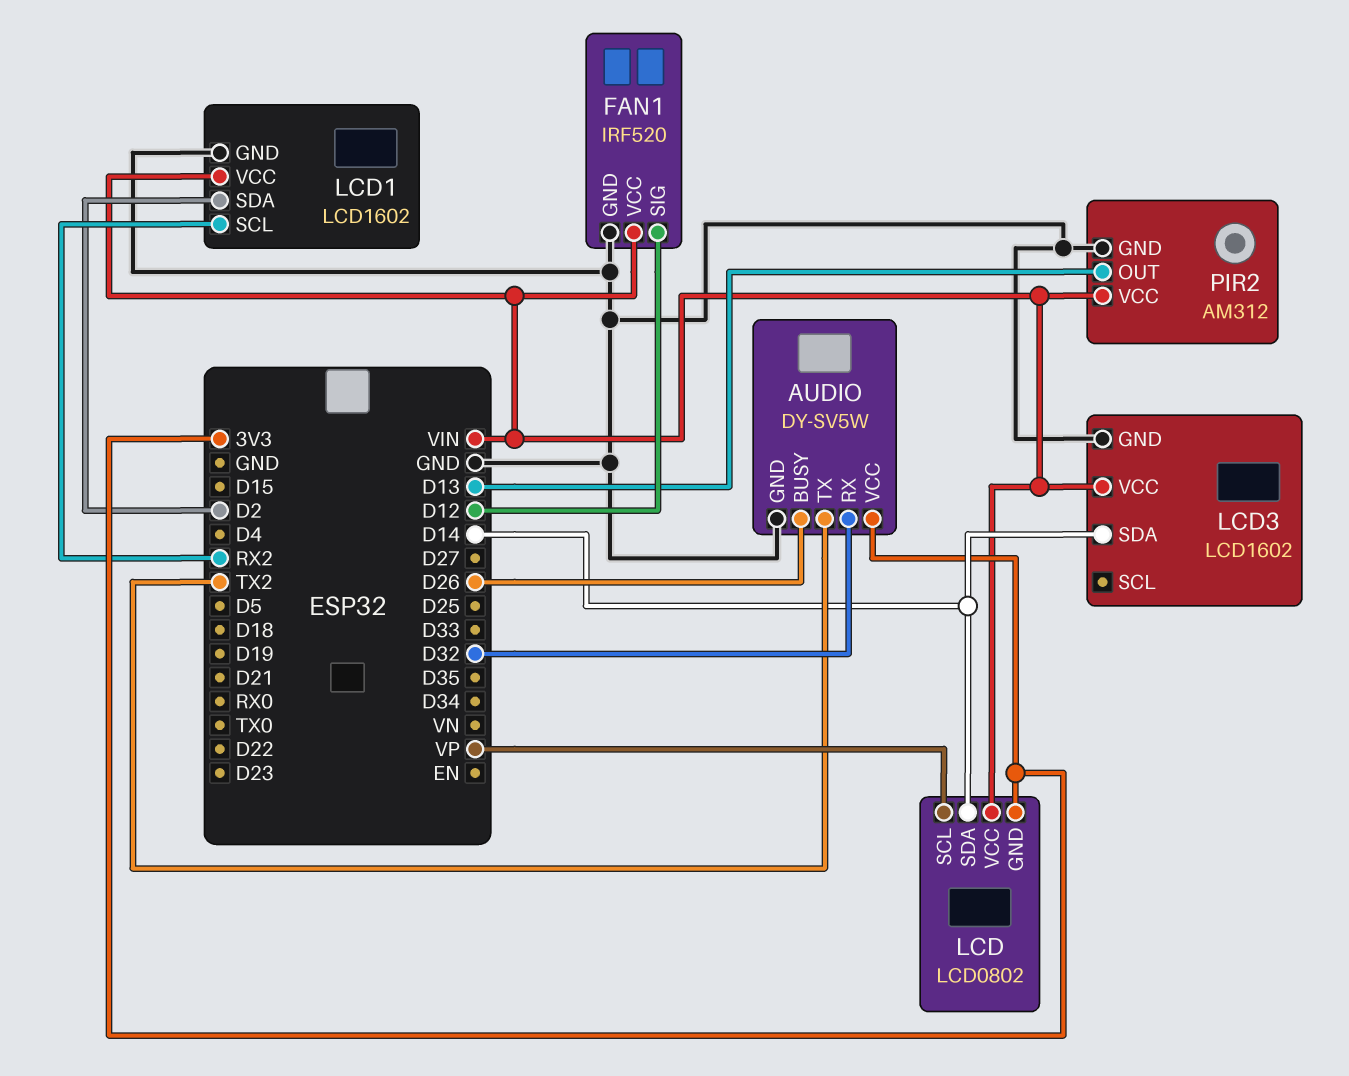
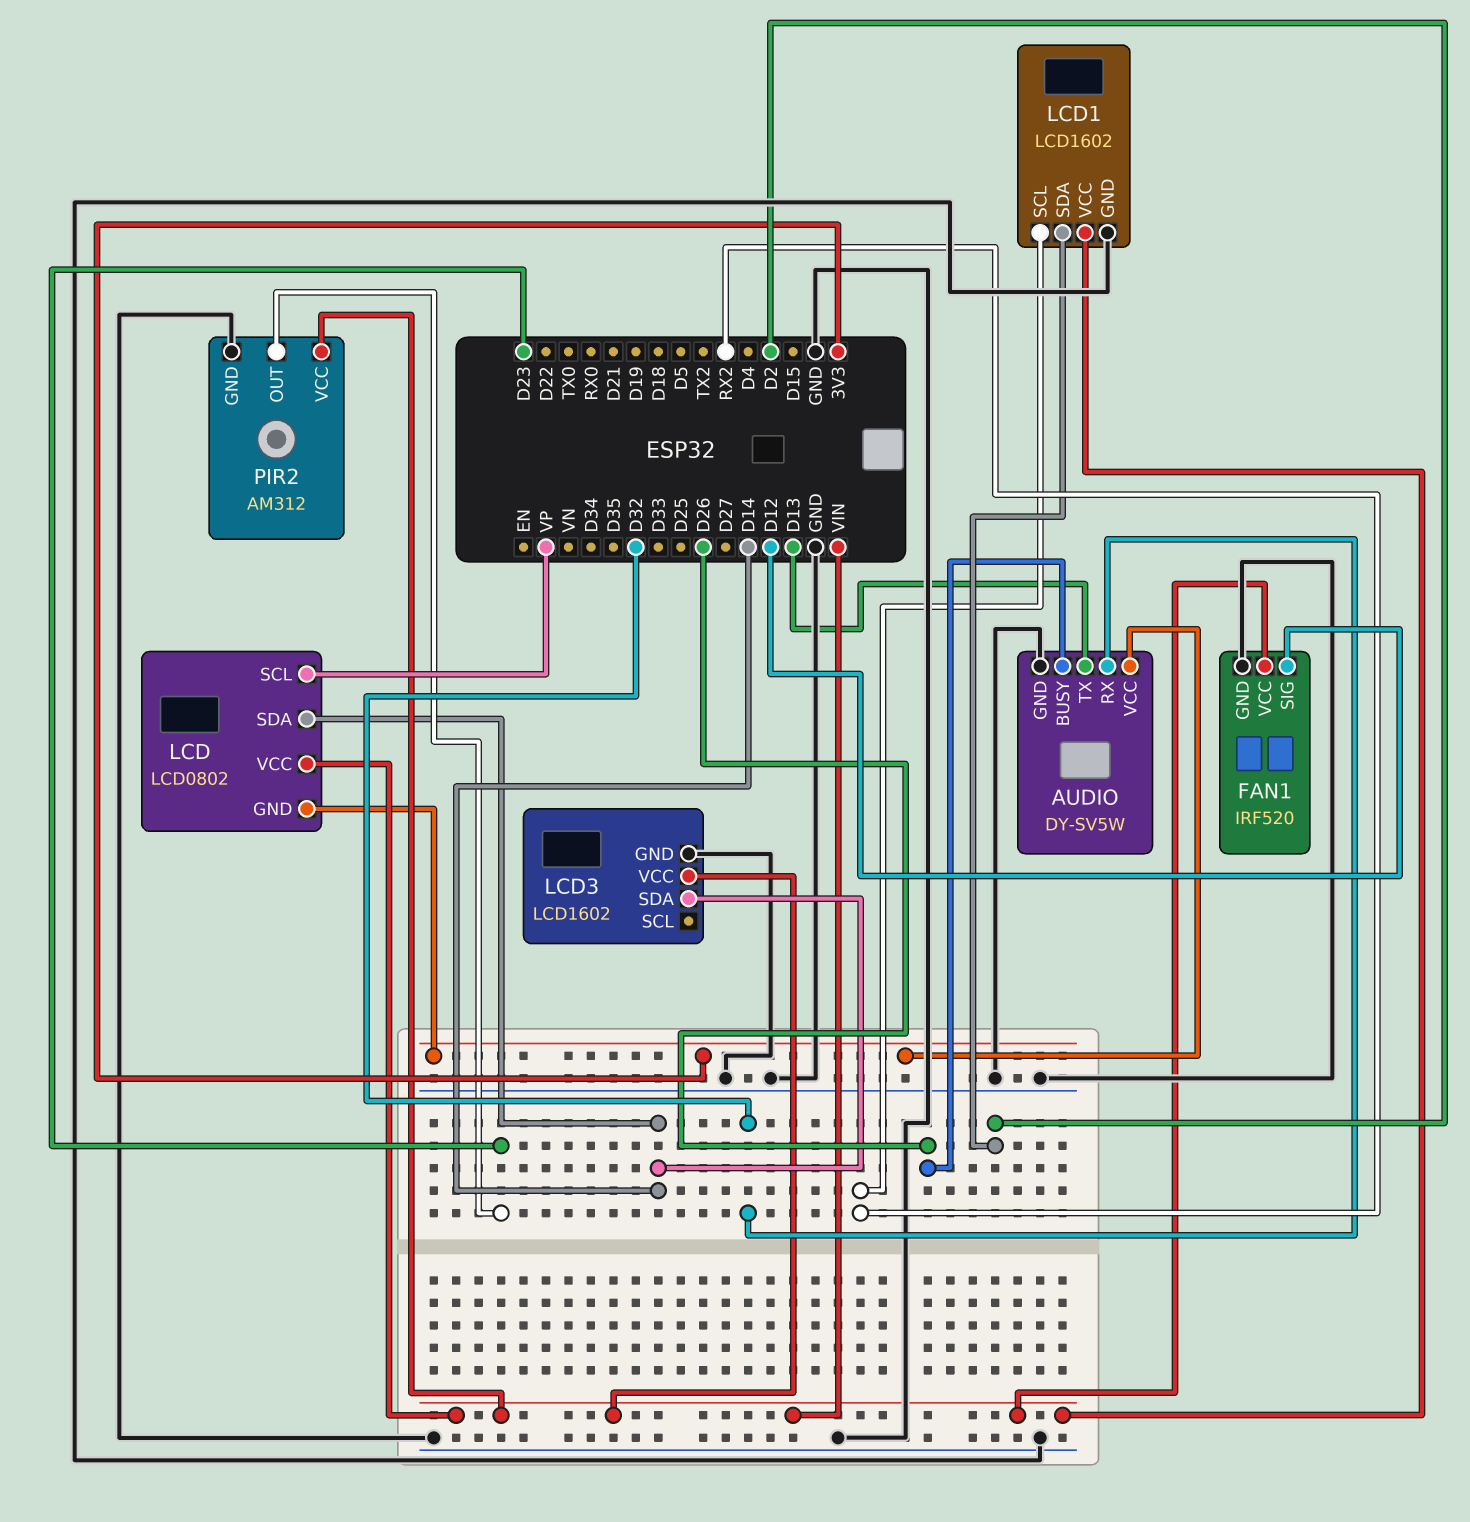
AUDIO pin TX: TX2 -> D13
PIR2 pin OUT: D13 -> D23

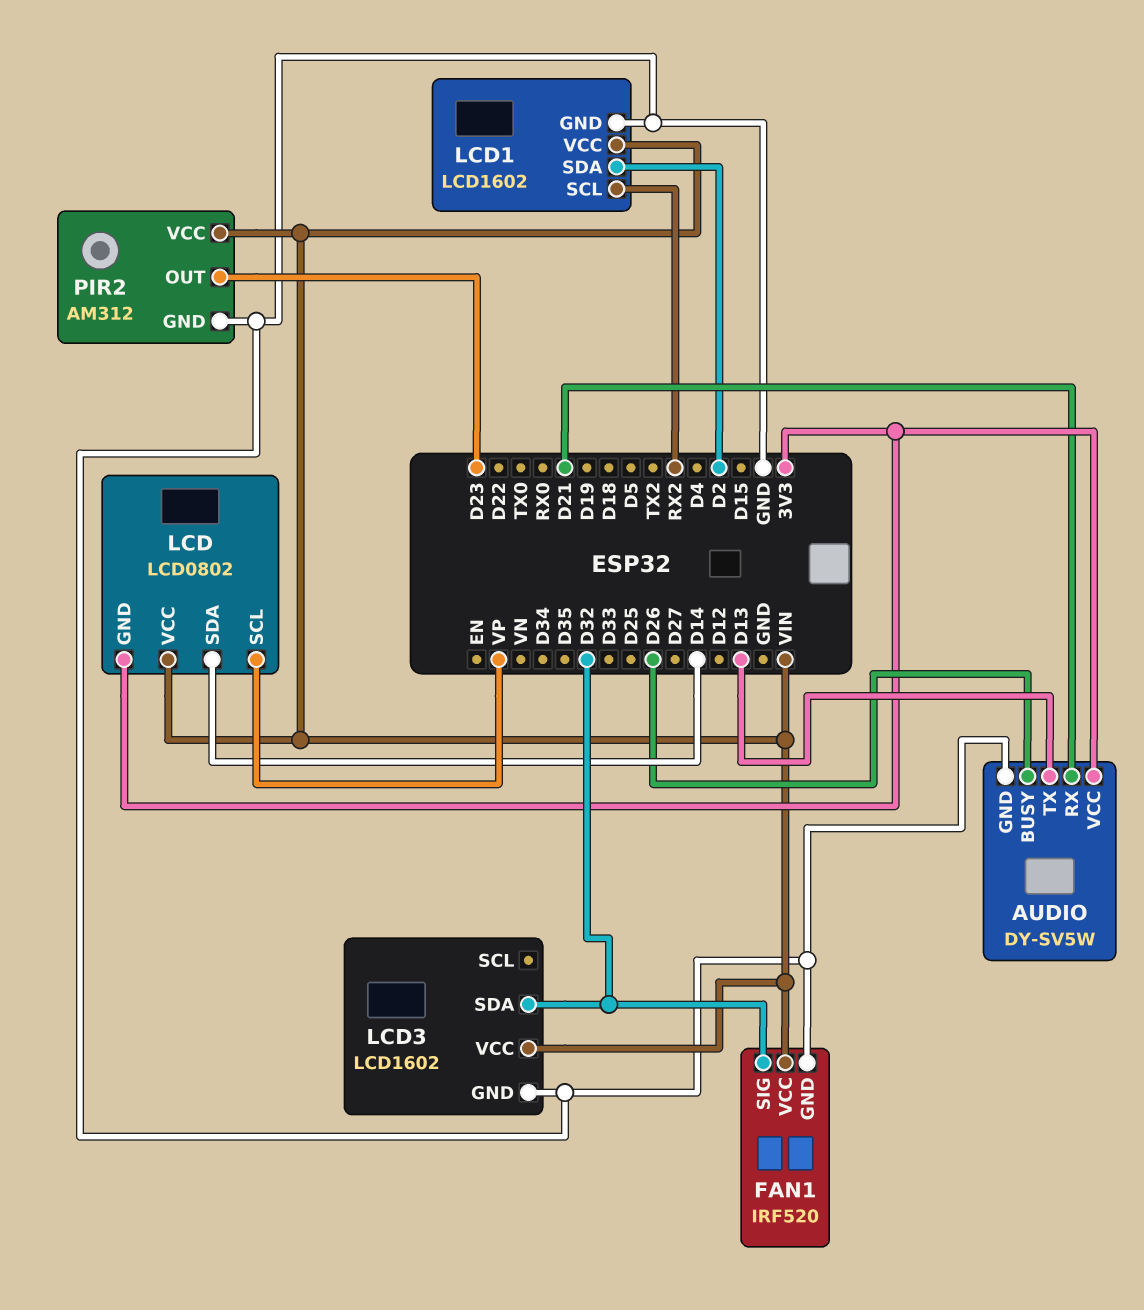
AUDIO pin RX: D32 -> D21
FAN1 pin SIG: D12 -> D32
LCD3 pin SDA: D14 -> D32

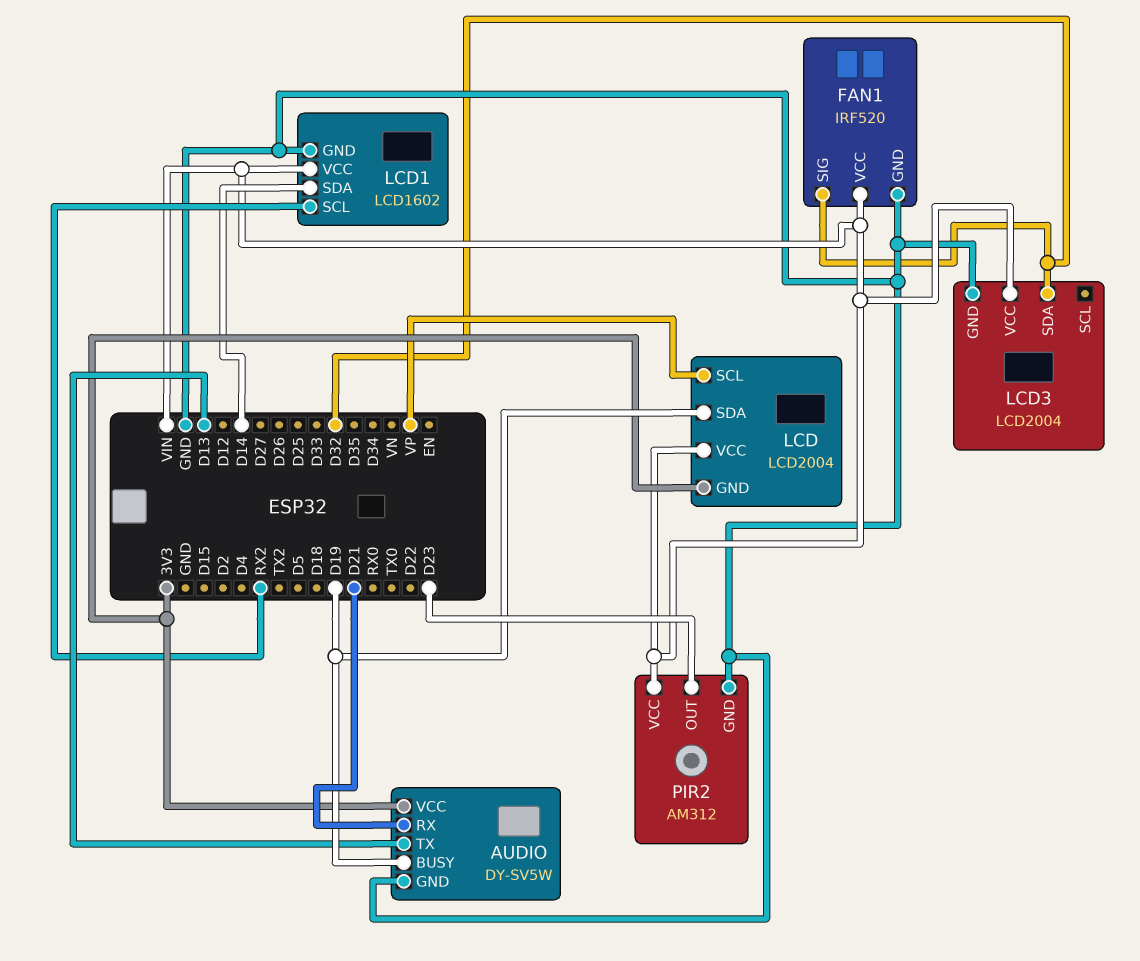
AUDIO pin BUSY: D26 -> D19
LCD: LCD0802 -> LCD2004
LCD pin SDA: D14 -> D19
LCD1 pin SDA: D2 -> D14
LCD3: LCD1602 -> LCD2004

